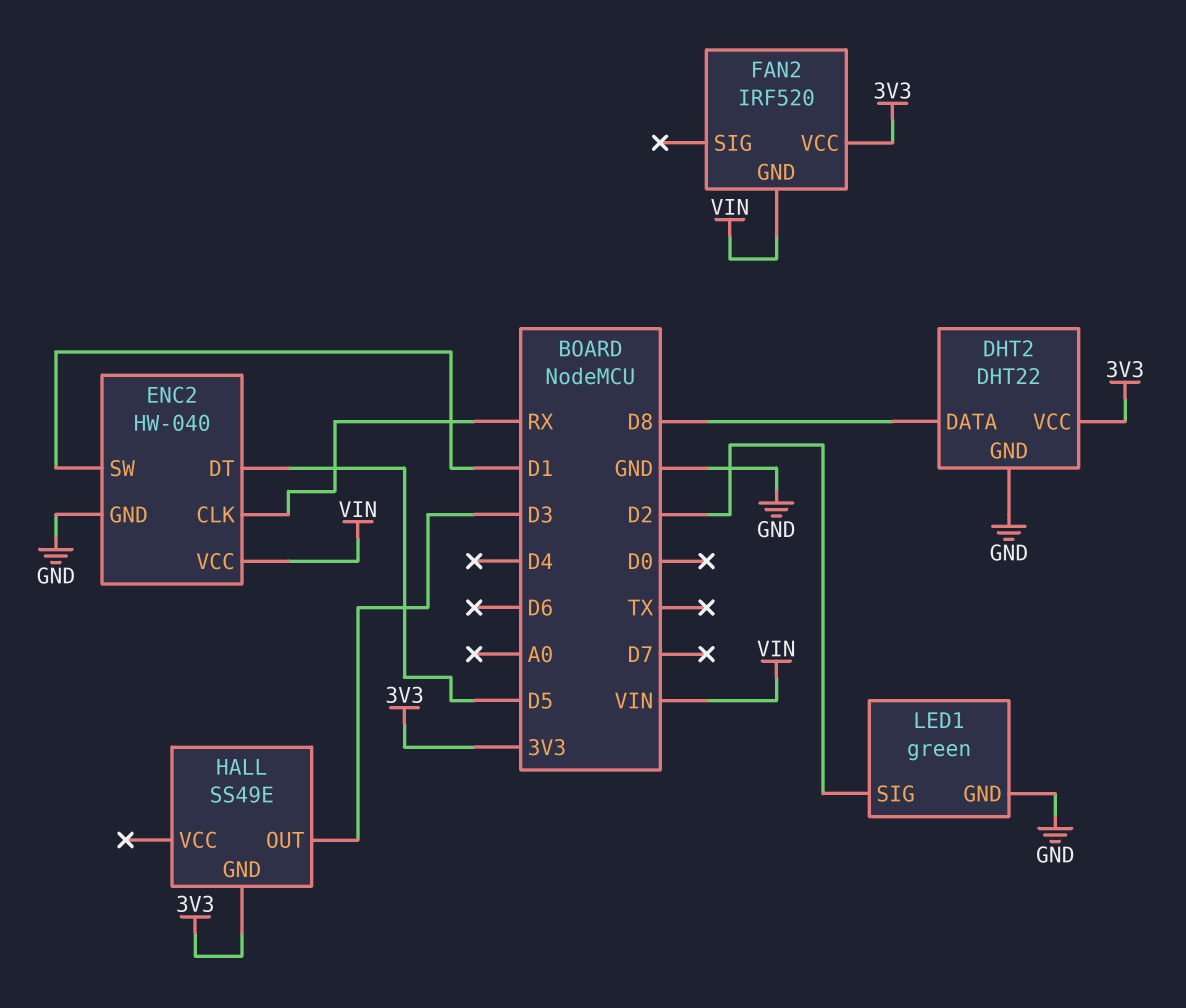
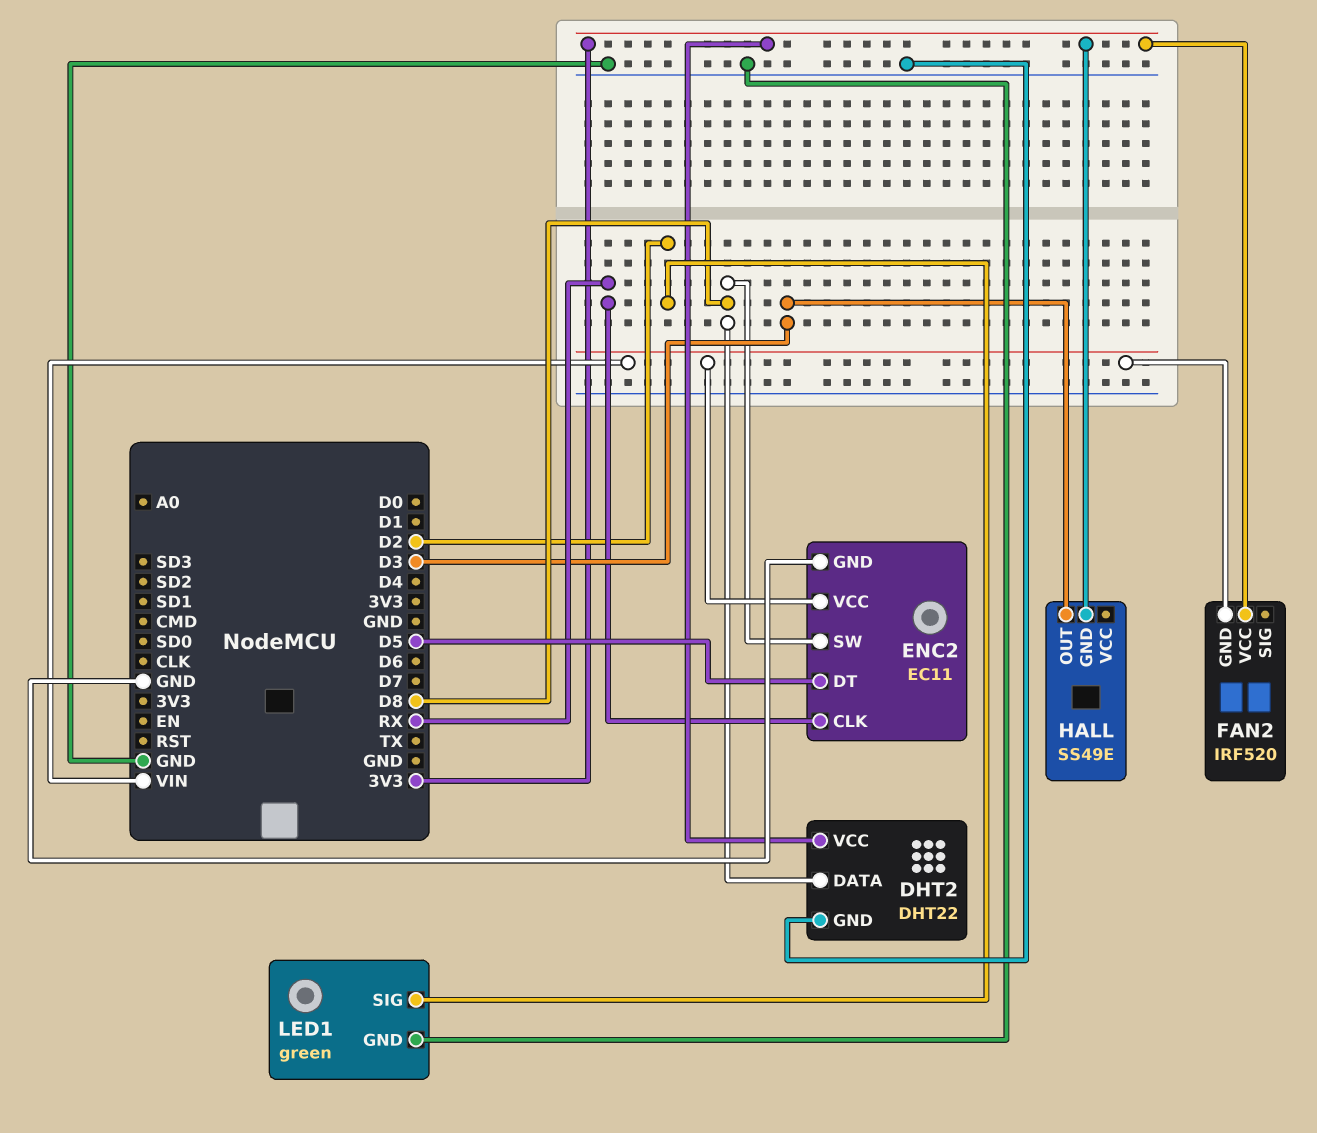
ENC2: HW-040 -> EC11
ENC2 pin SW: D1 -> D8

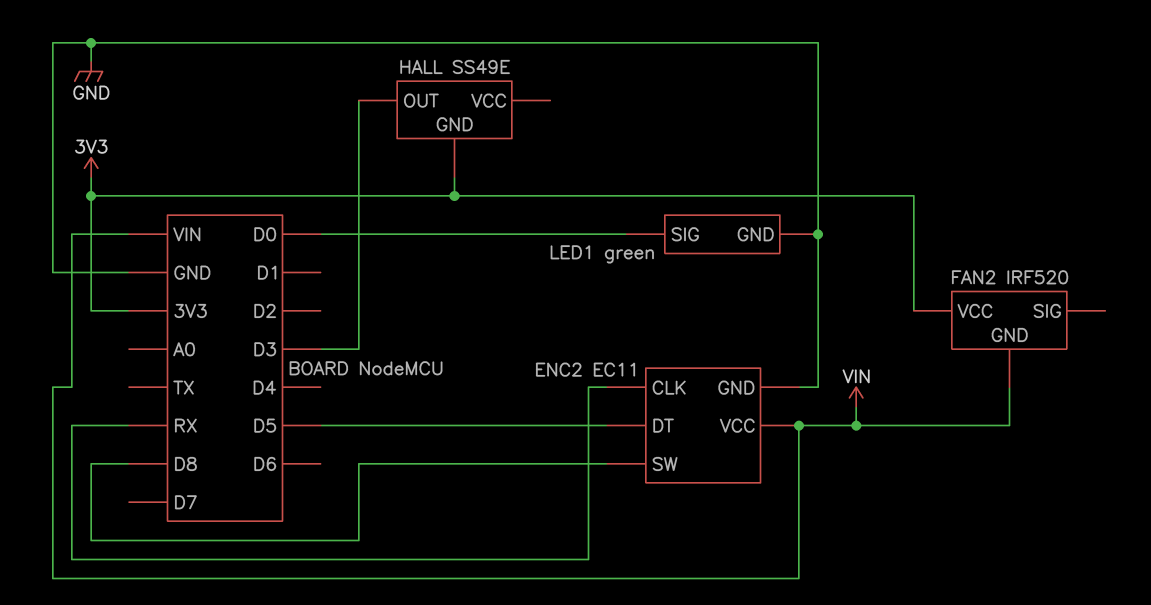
DHT2: DHT22 -> none
DHT2 pin DATA: D8 -> none
DHT2 pin GND: GND -> none
DHT2 pin VCC: 3V3 -> none
LED1 pin SIG: D2 -> D0

